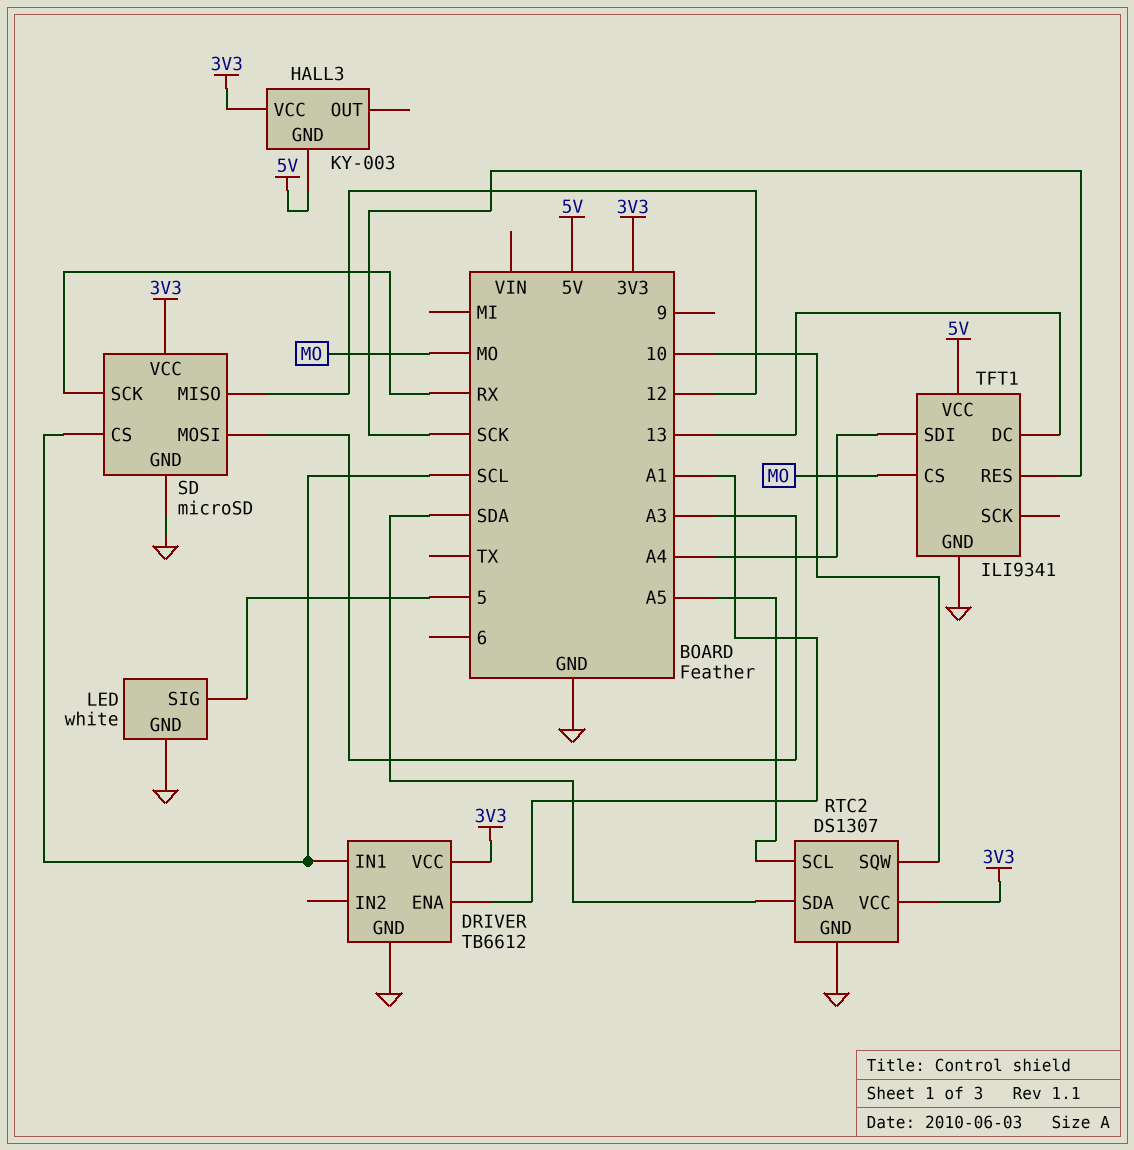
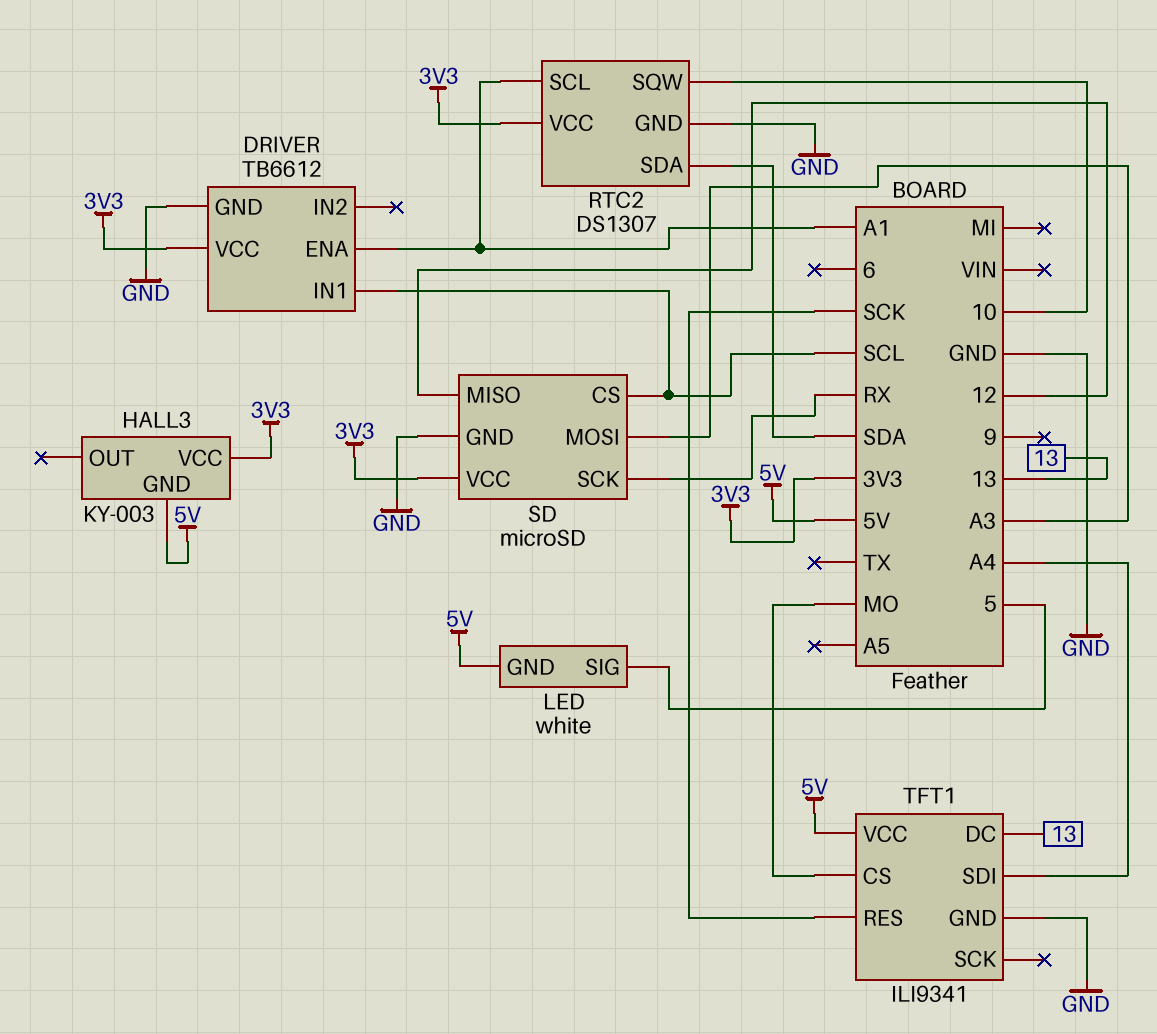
LED pin GND: GND -> 5V
RTC2 pin SCL: A5 -> A1

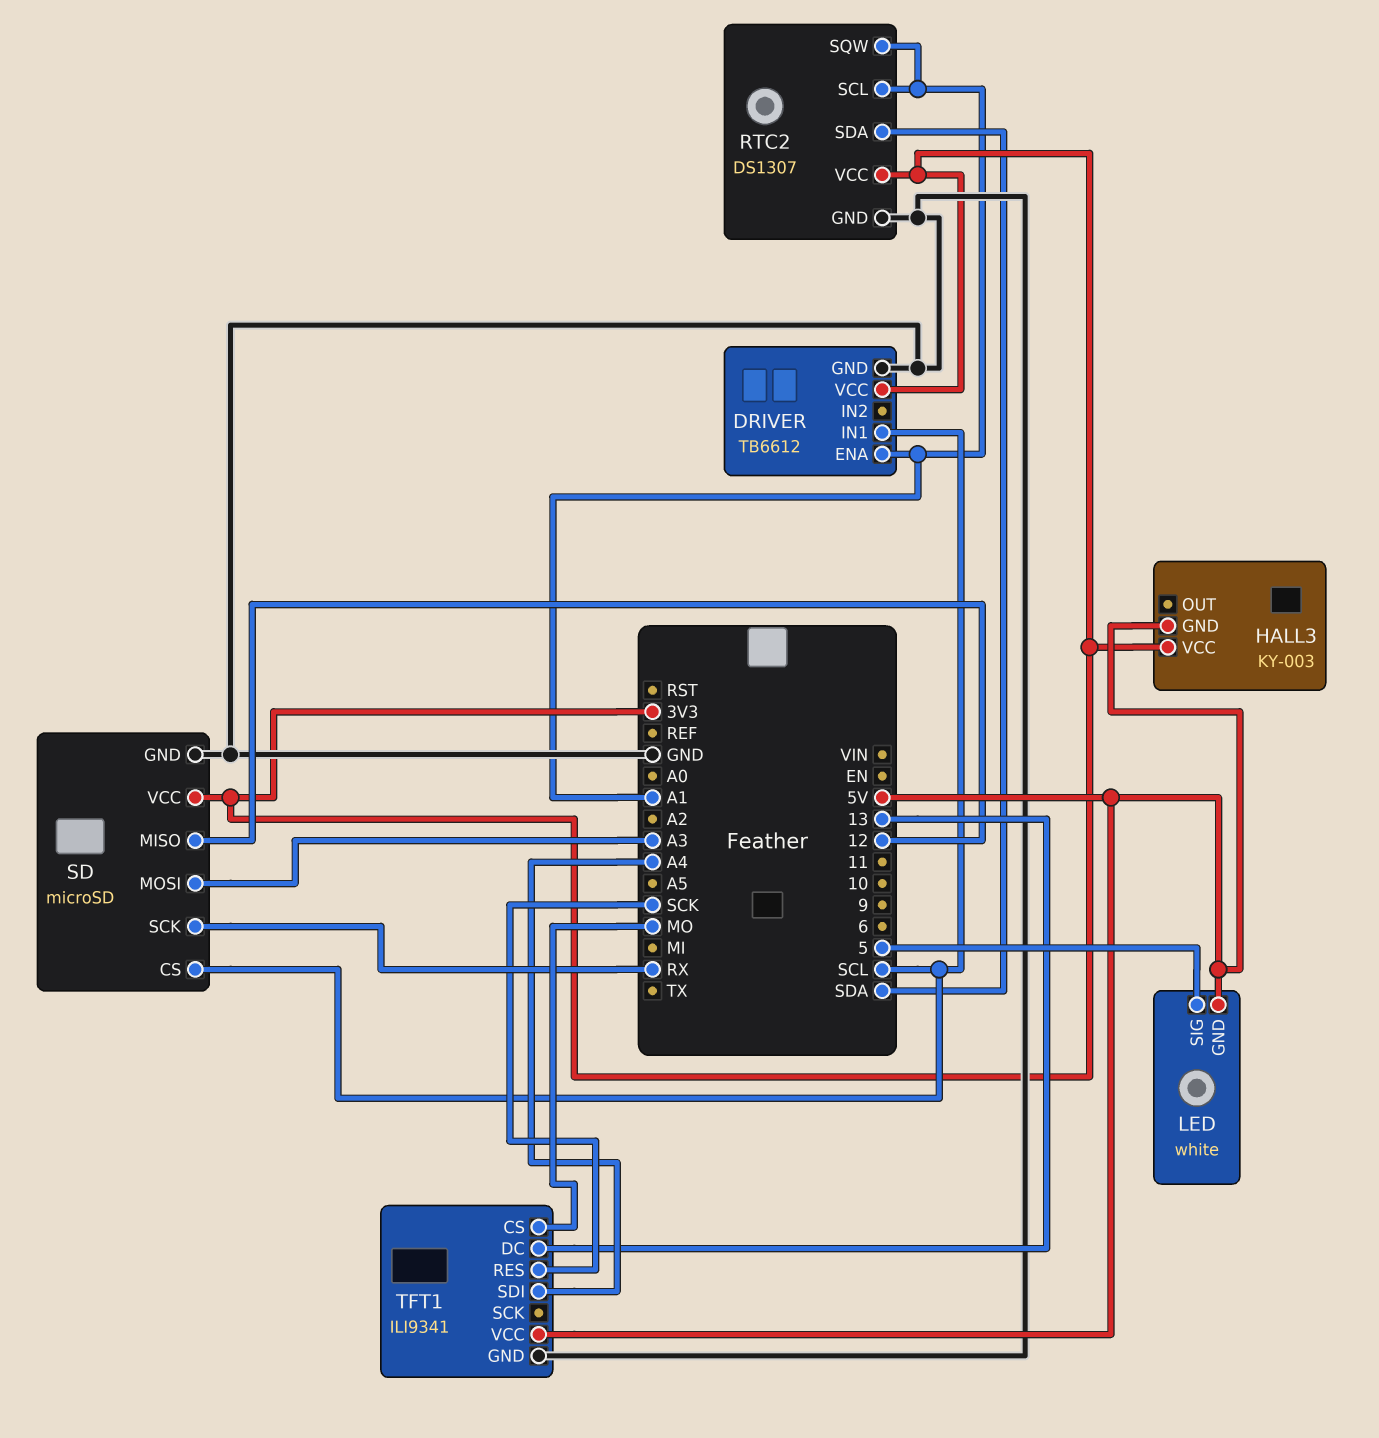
RTC2 pin SQW: 10 -> A1

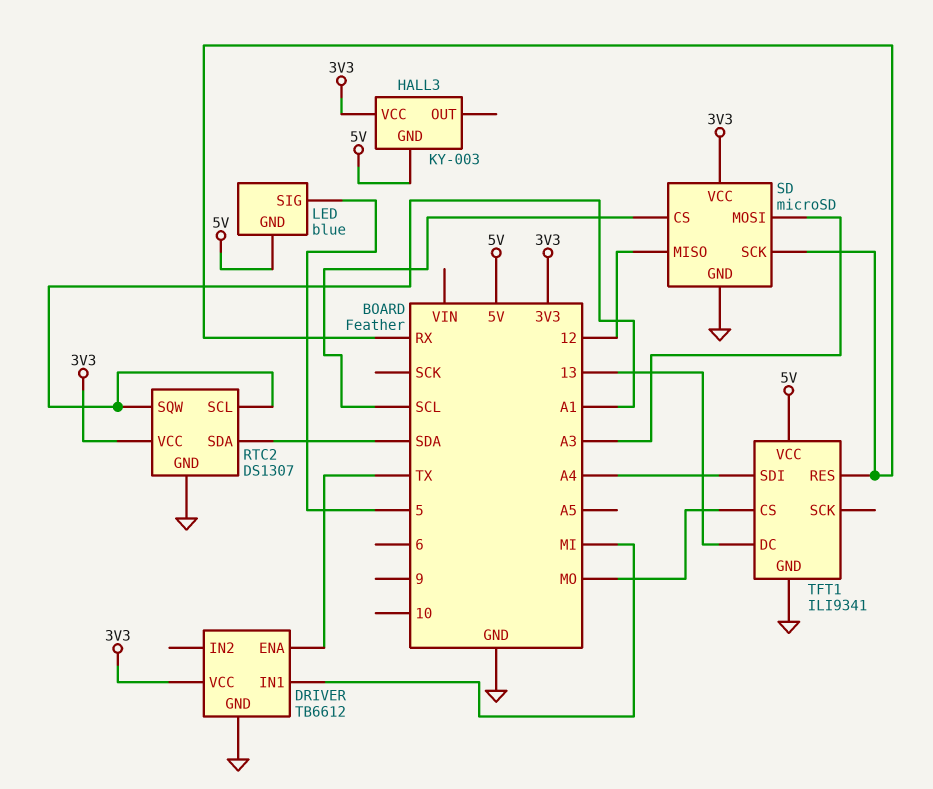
DRIVER pin ENA: A1 -> TX
DRIVER pin IN1: SCL -> MI
LED: white -> blue
TFT1 pin RES: SCK -> RX

